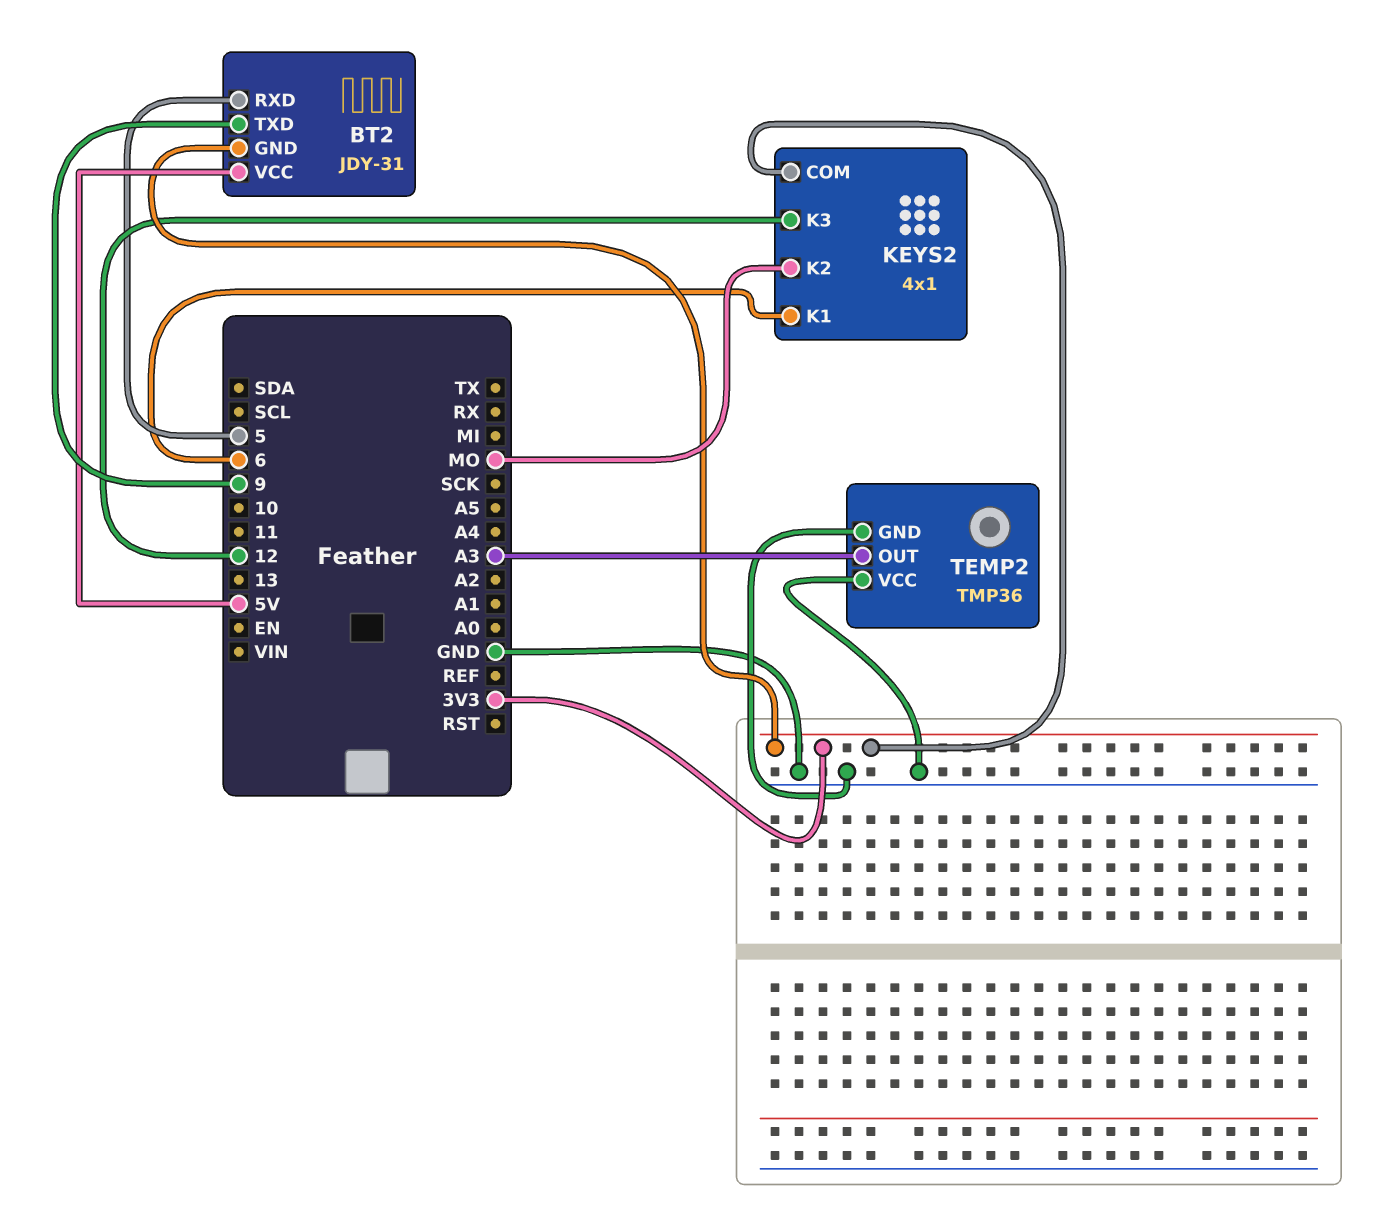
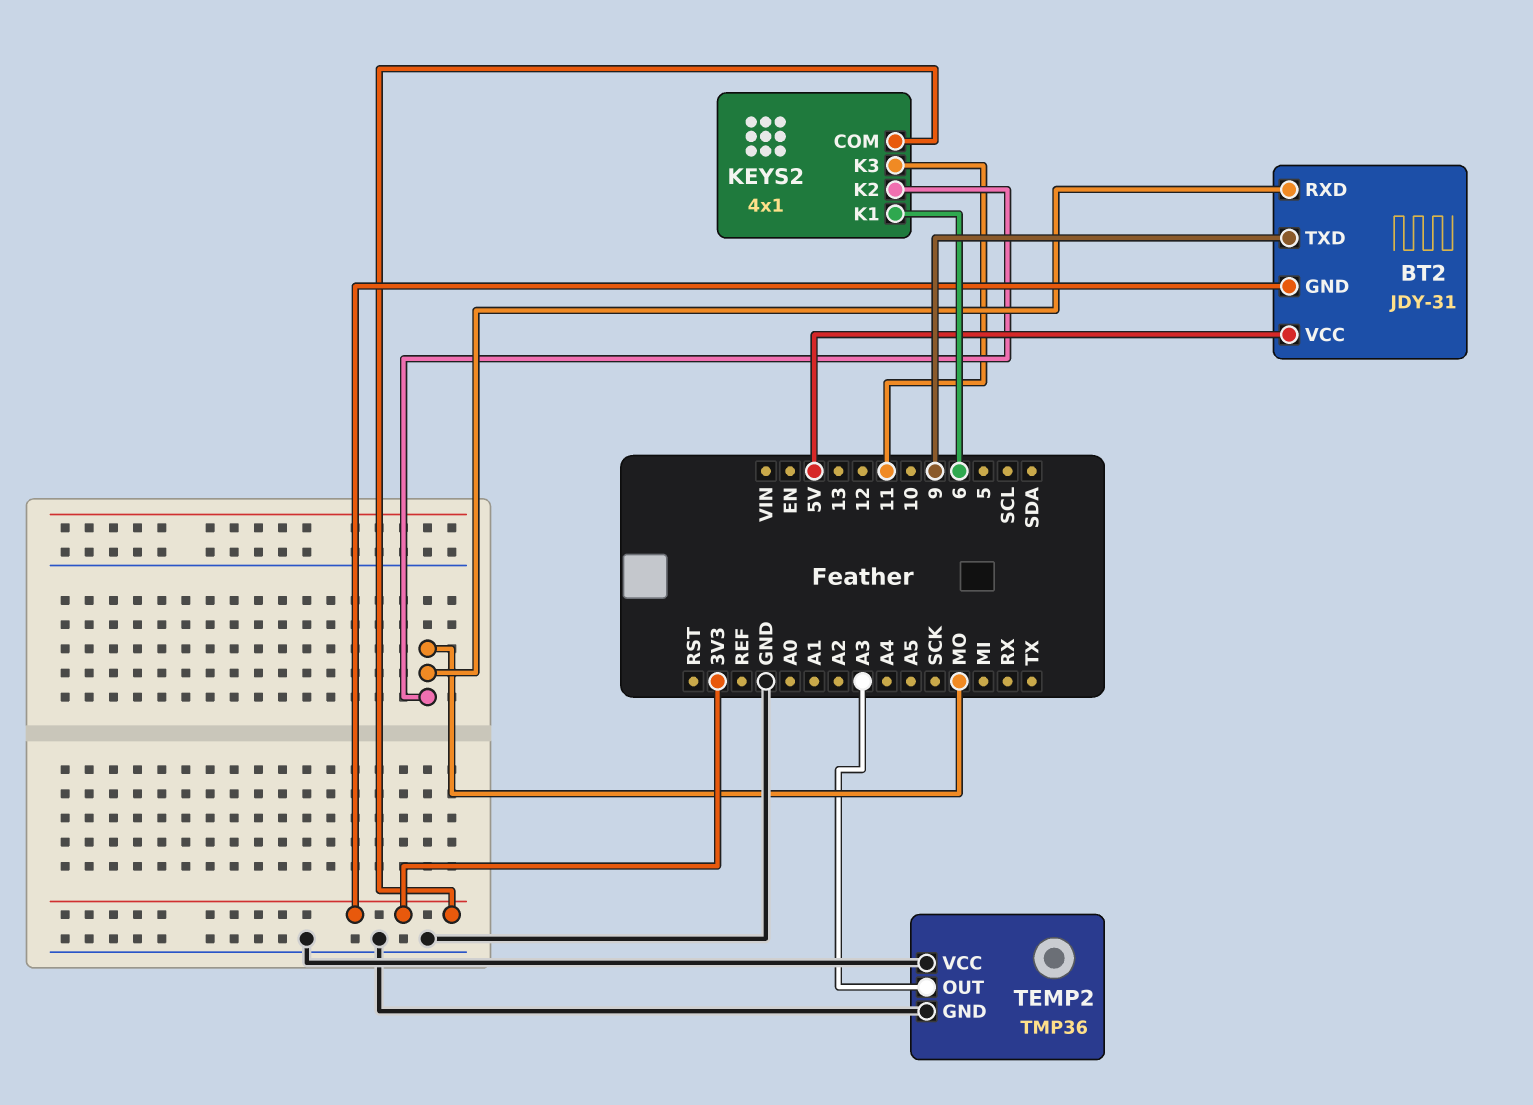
BT2 pin RXD: 5 -> MO
KEYS2 pin K3: 12 -> 11

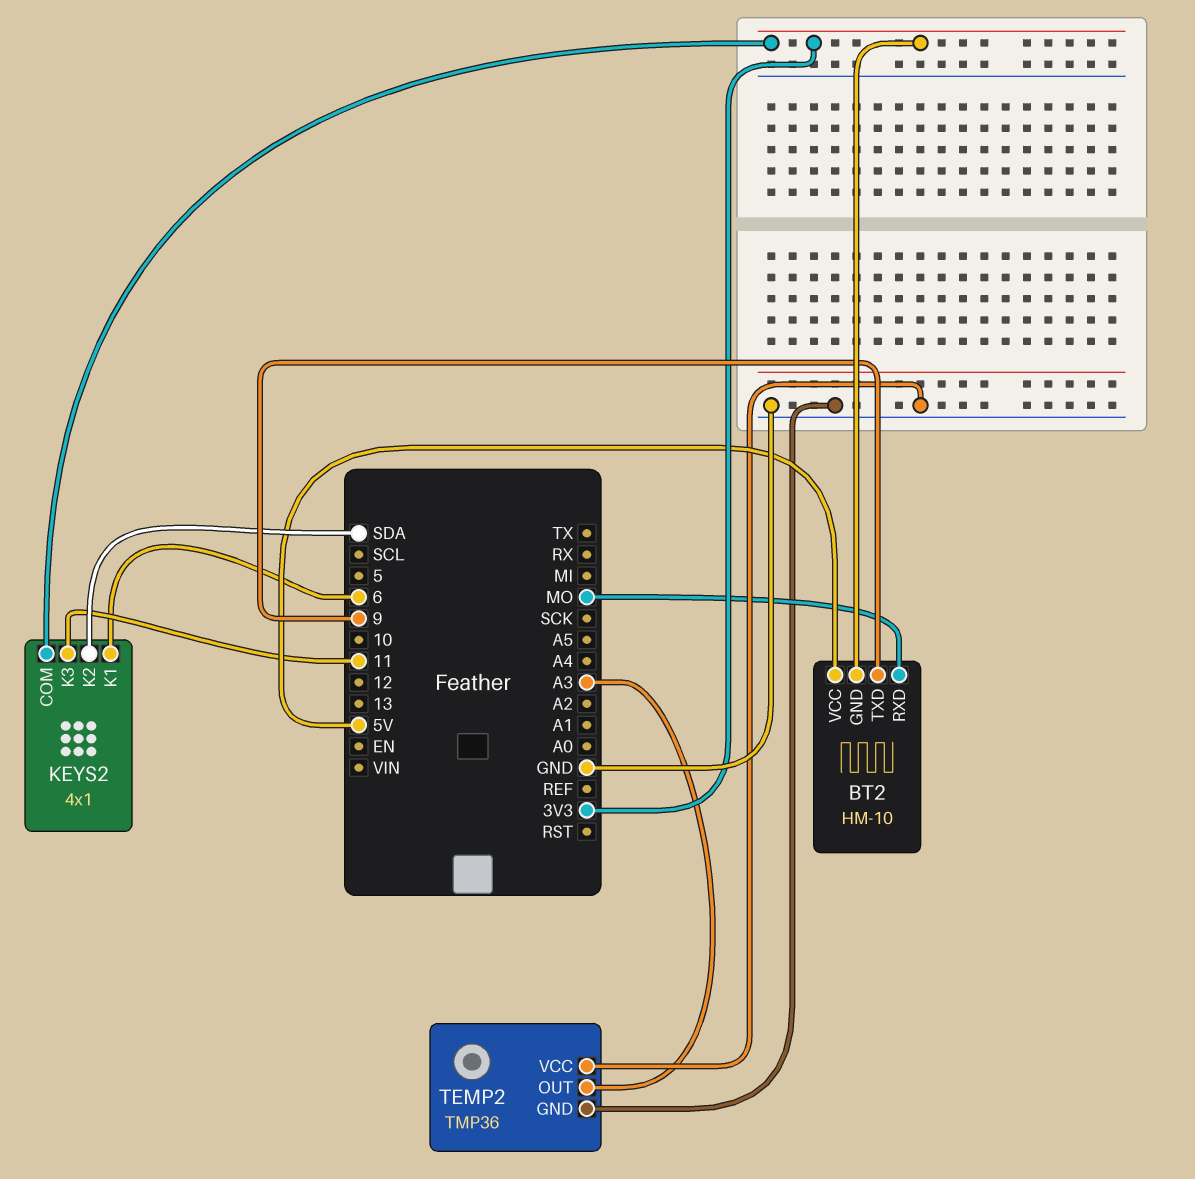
BT2: JDY-31 -> HM-10
KEYS2 pin K2: MO -> SDA

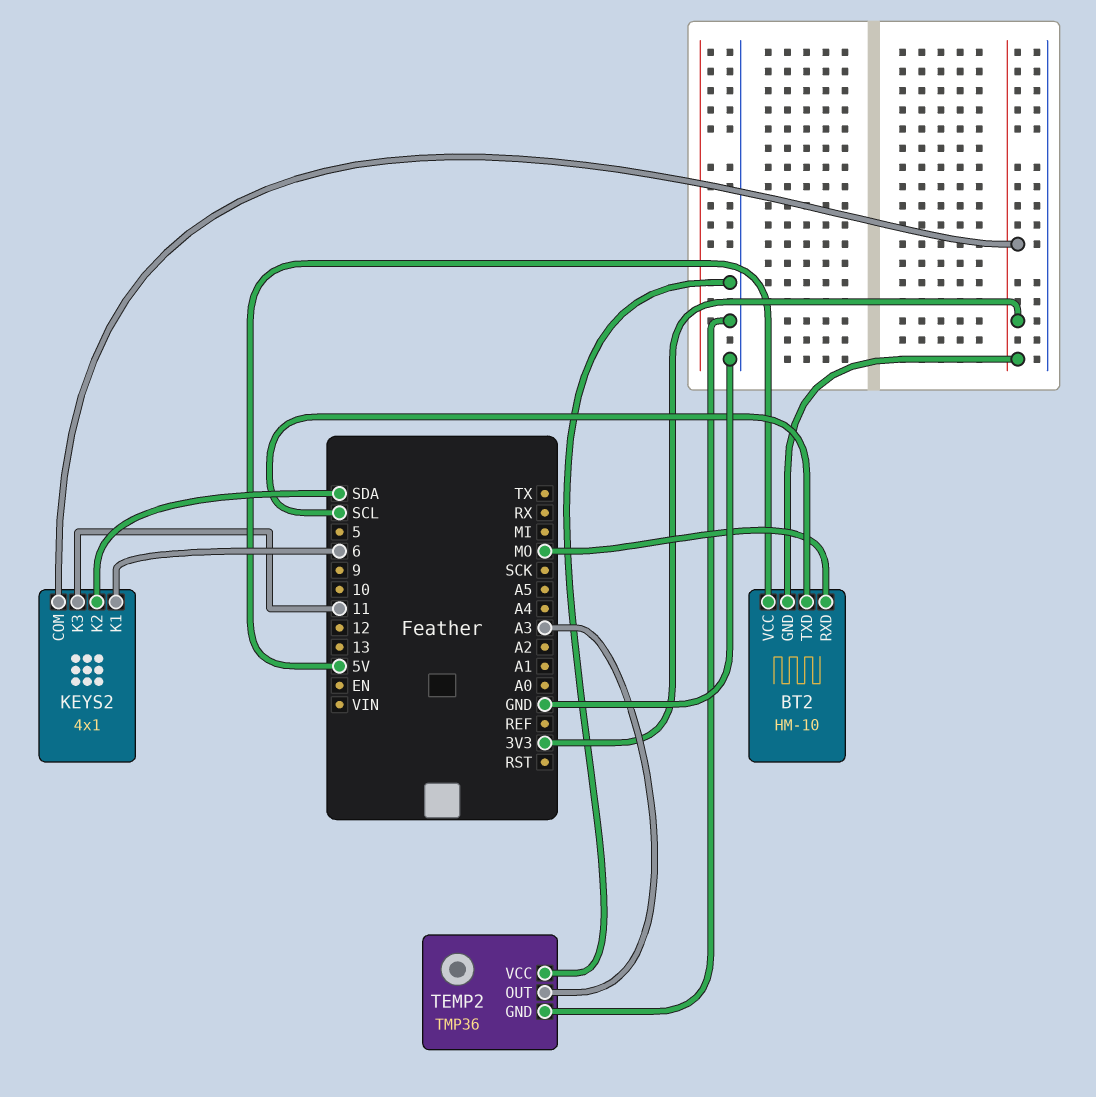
BT2 pin TXD: 9 -> SCL

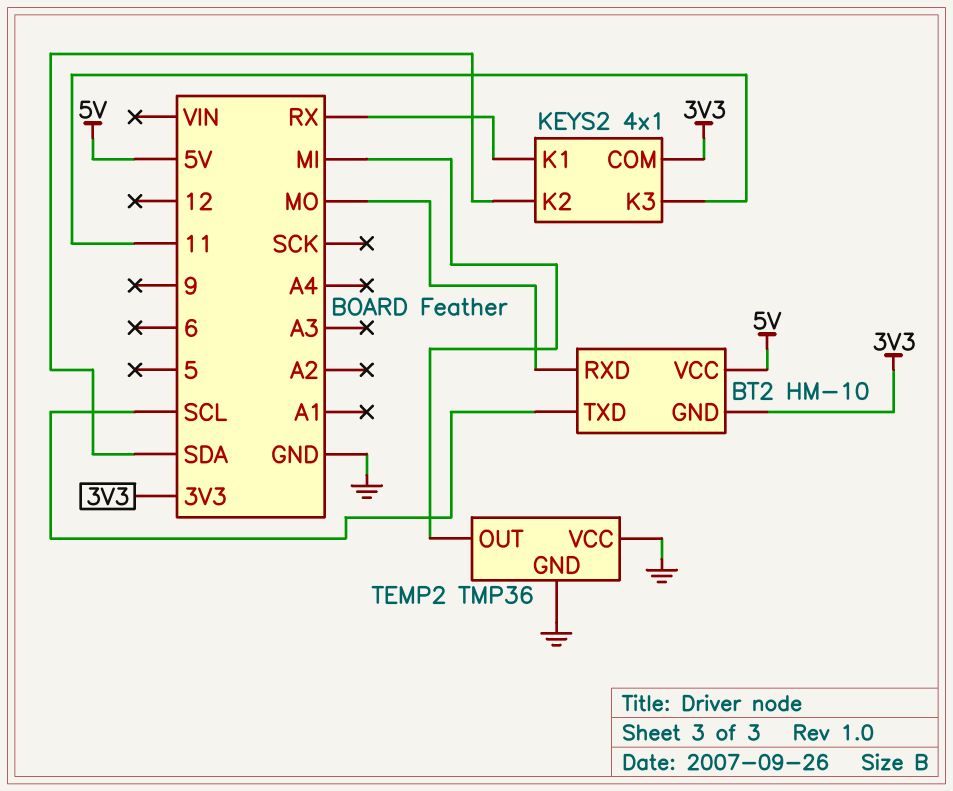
KEYS2 pin K1: 6 -> RX
TEMP2 pin OUT: A3 -> MI

